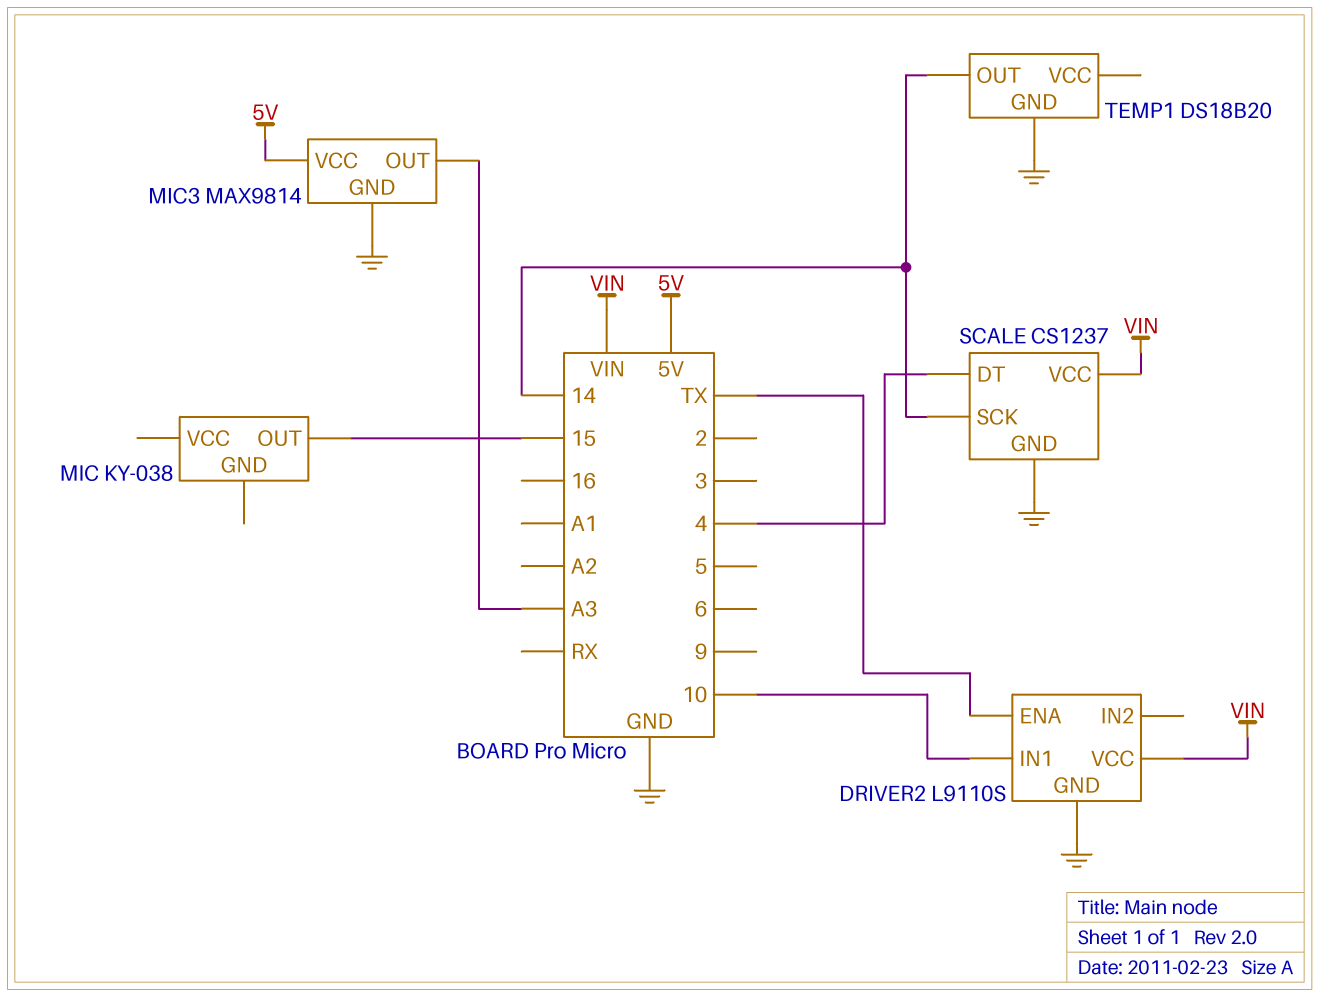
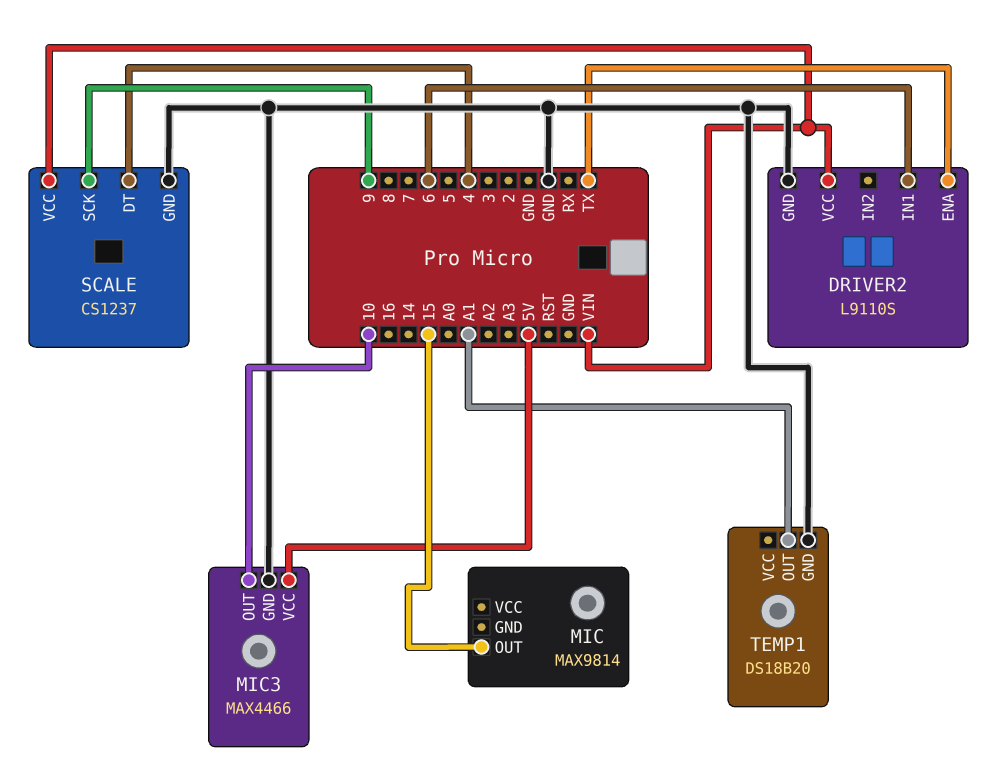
DRIVER2 pin IN1: 10 -> 6
MIC: KY-038 -> MAX9814
MIC3: MAX9814 -> MAX4466
MIC3 pin OUT: A3 -> 10
SCALE pin SCK: 14 -> 9
TEMP1 pin OUT: 14 -> A1

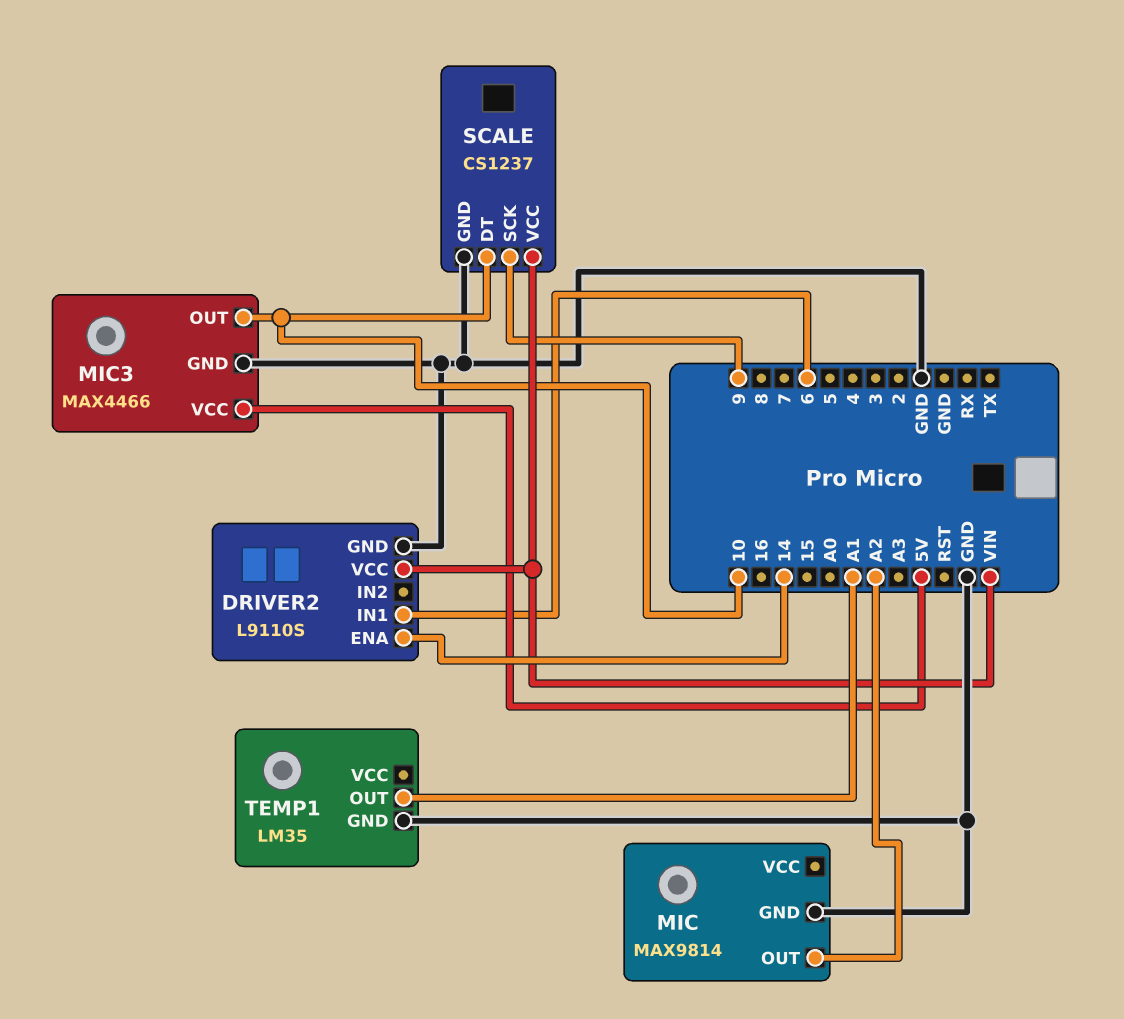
DRIVER2 pin ENA: TX -> 14
MIC pin GND: none -> GND
MIC pin OUT: 15 -> A2
SCALE pin DT: 4 -> 10
TEMP1: DS18B20 -> LM35

